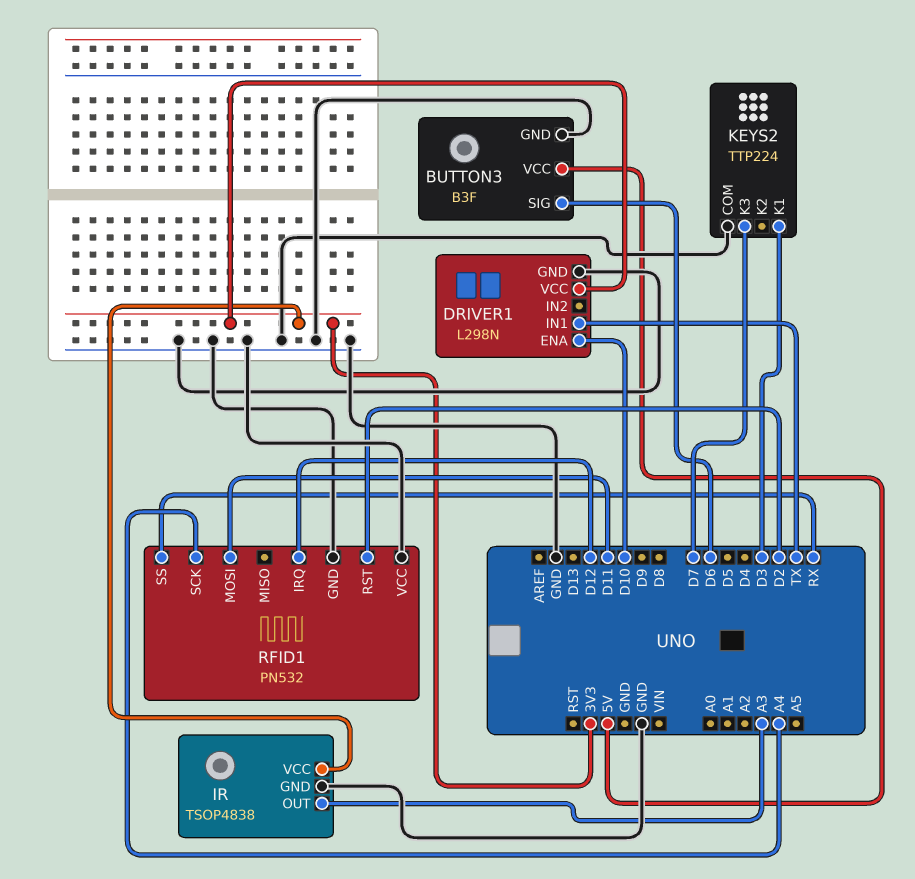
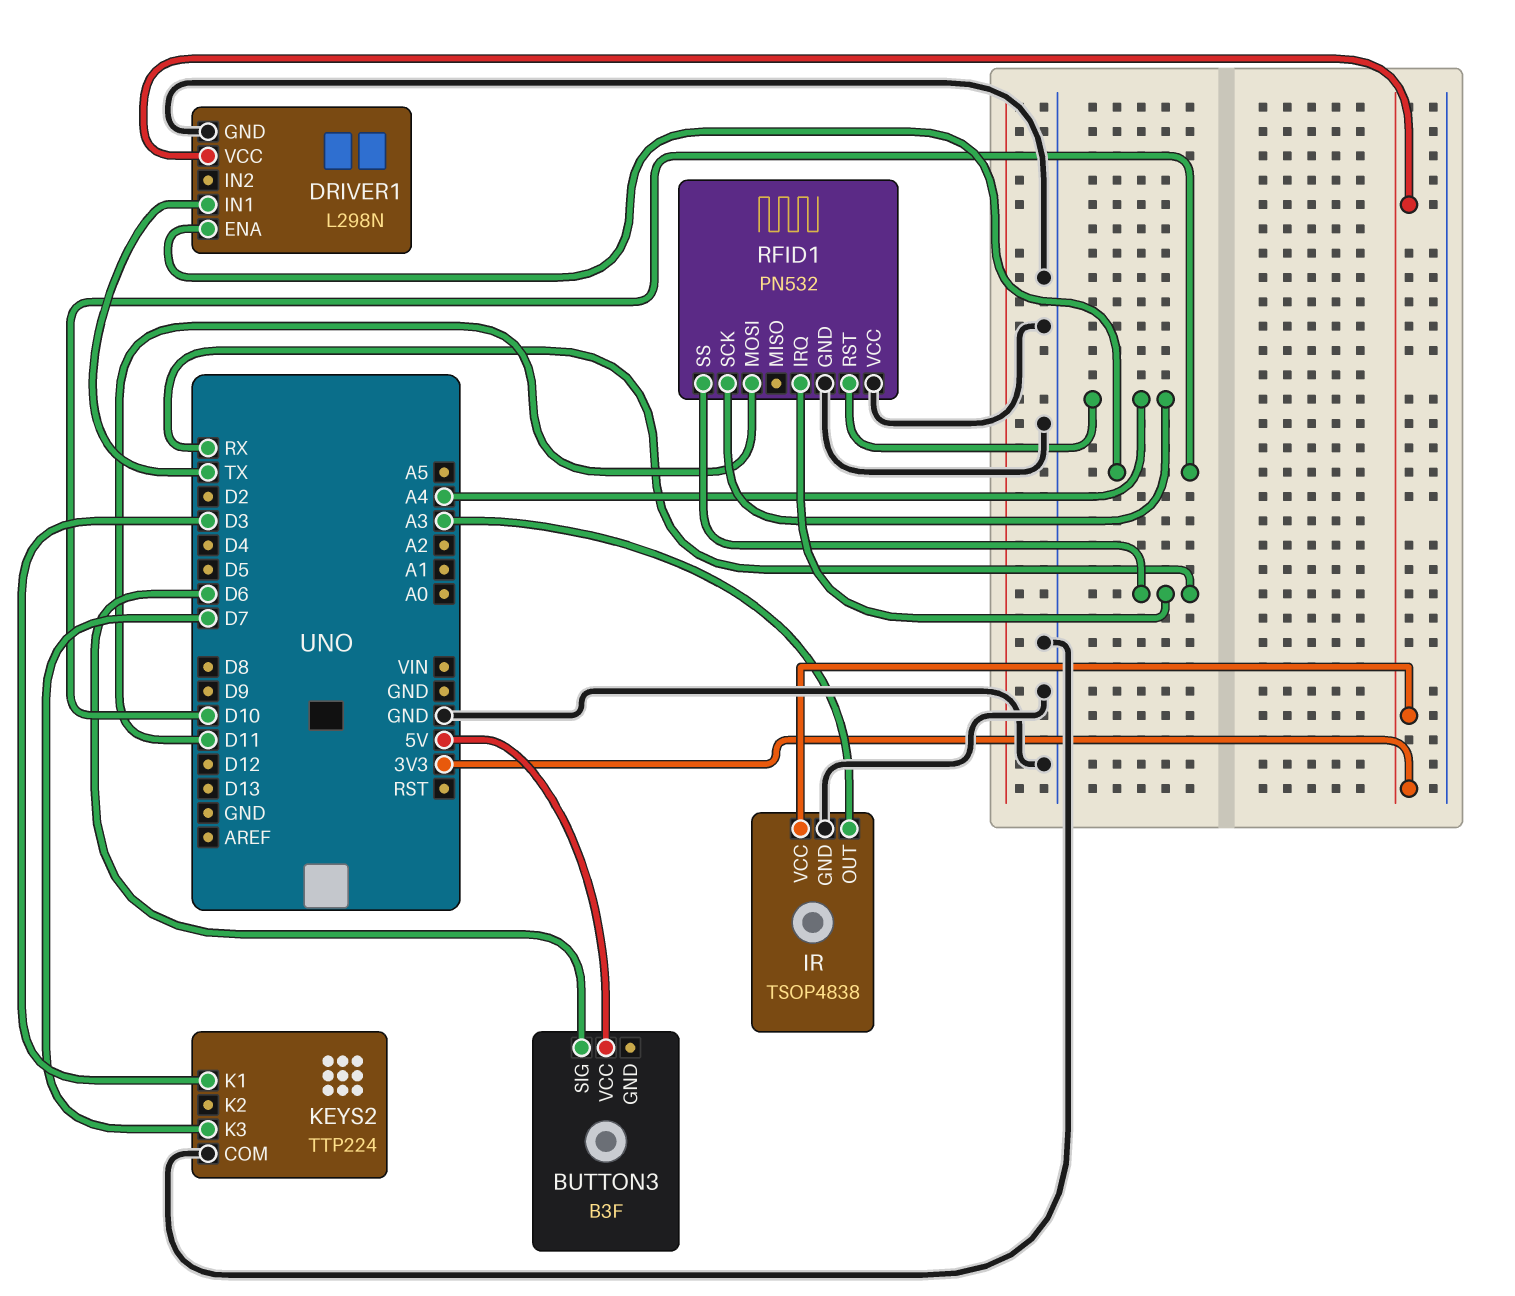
BUTTON3 pin GND: GND -> none
RFID1 pin IRQ: D12 -> RX
RFID1 pin RST: D2 -> A4

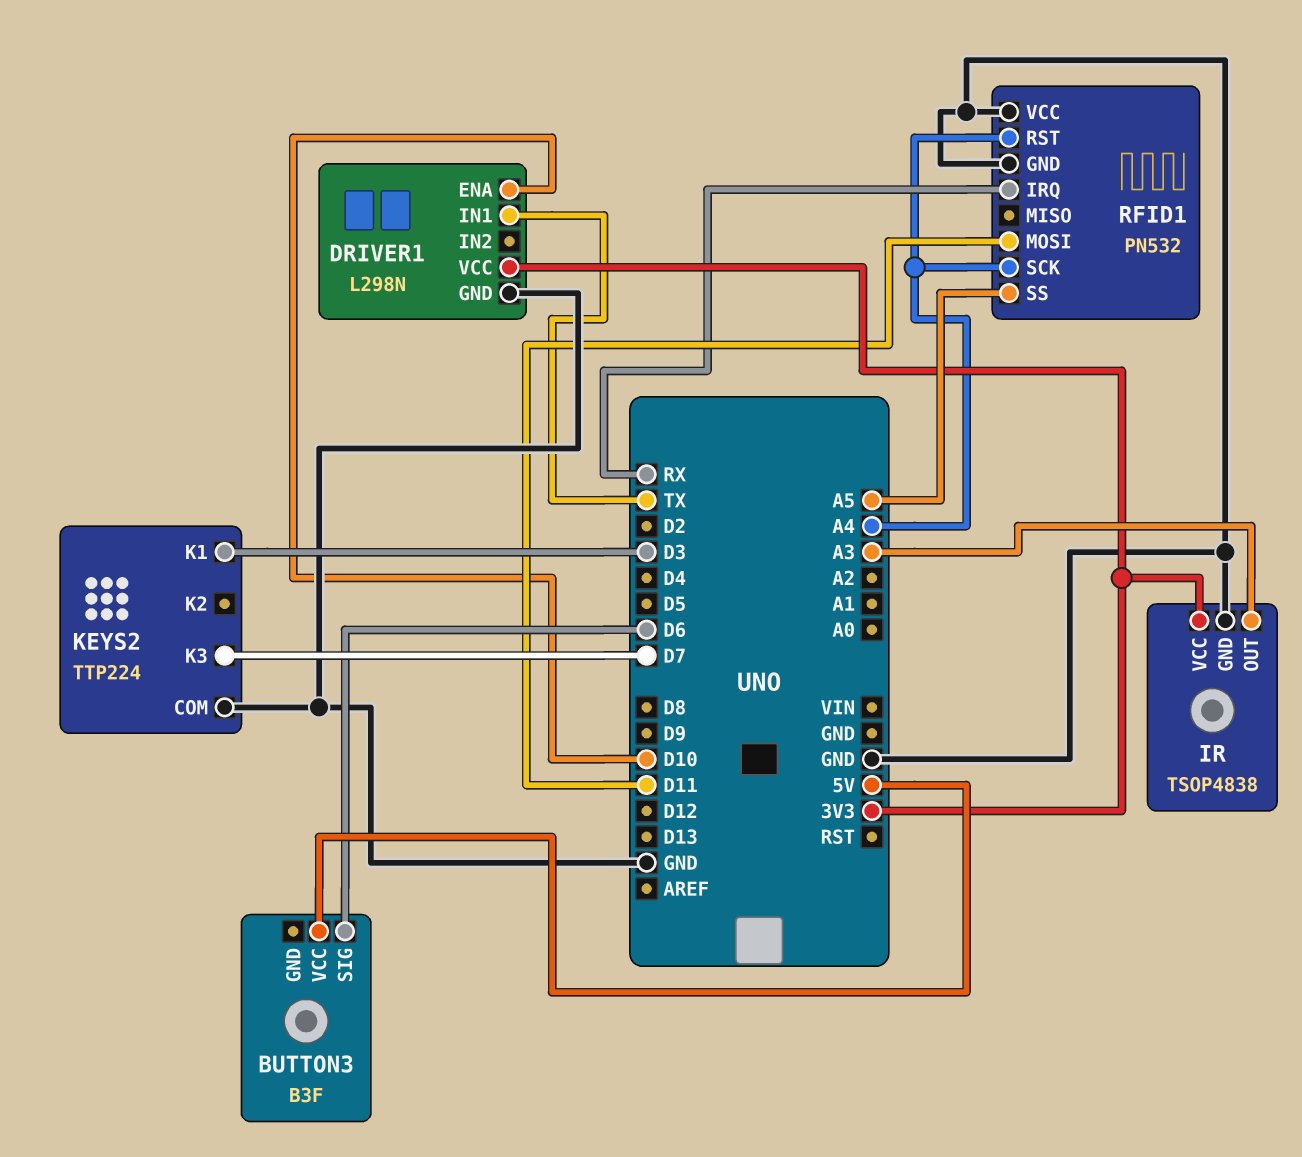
RFID1 pin SS: RX -> A5

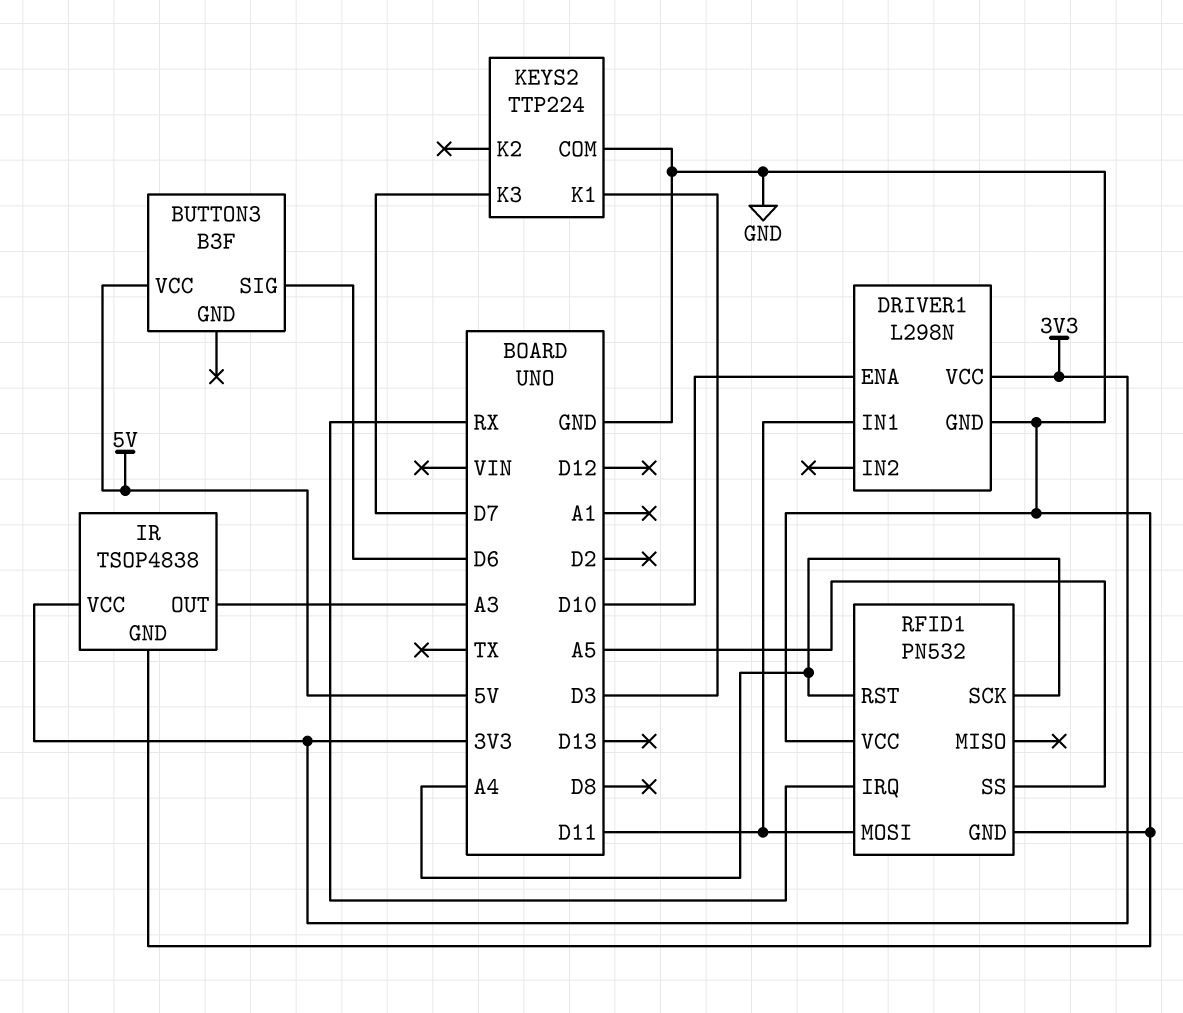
DRIVER1 pin IN1: TX -> D11

